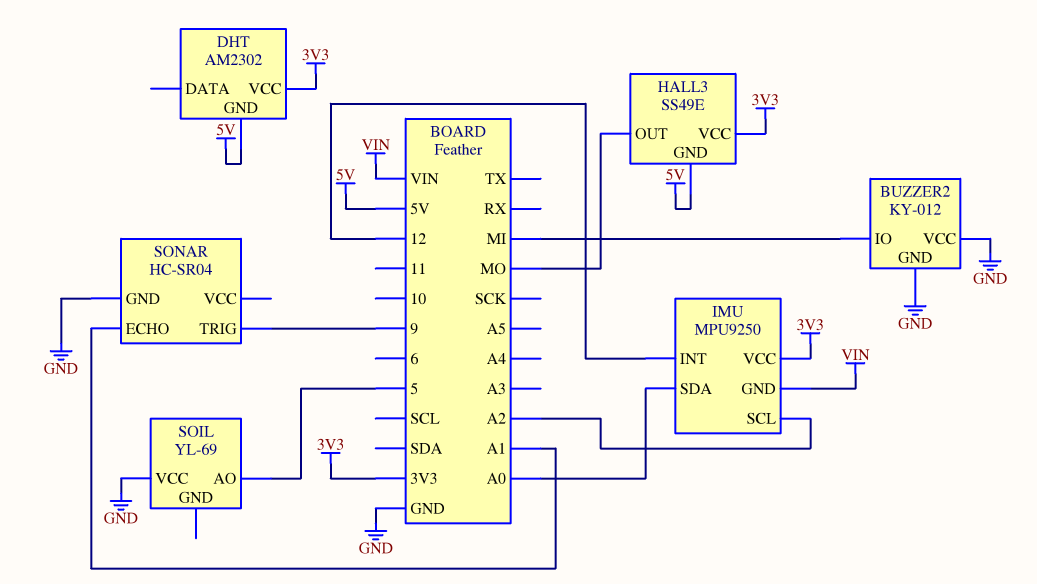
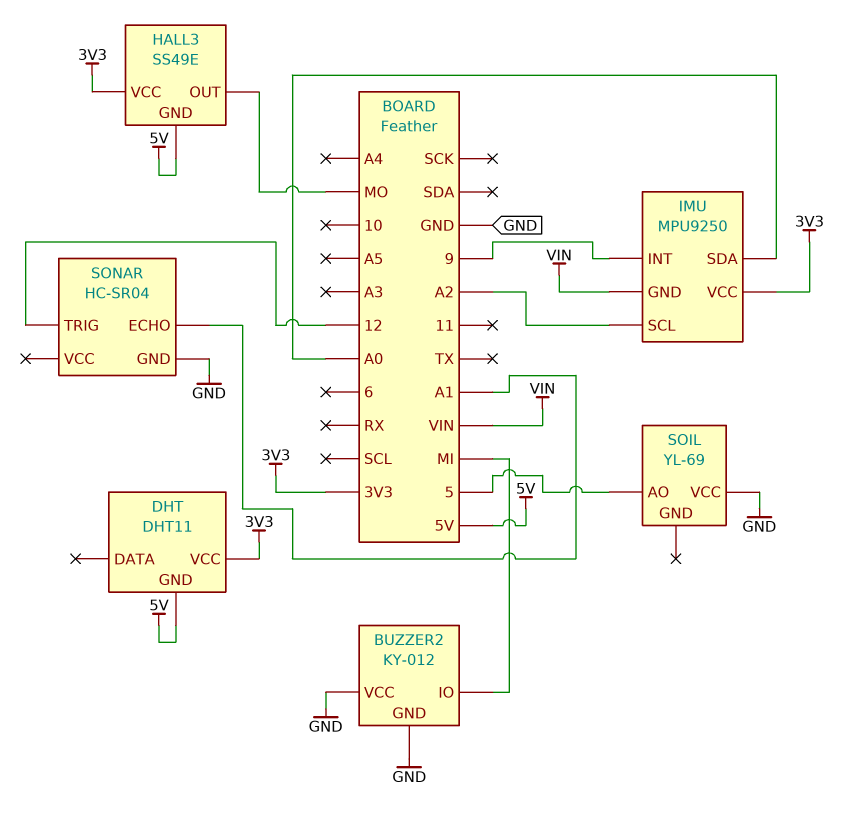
DHT: AM2302 -> DHT11
IMU pin INT: 12 -> 9
SONAR pin TRIG: 9 -> 12

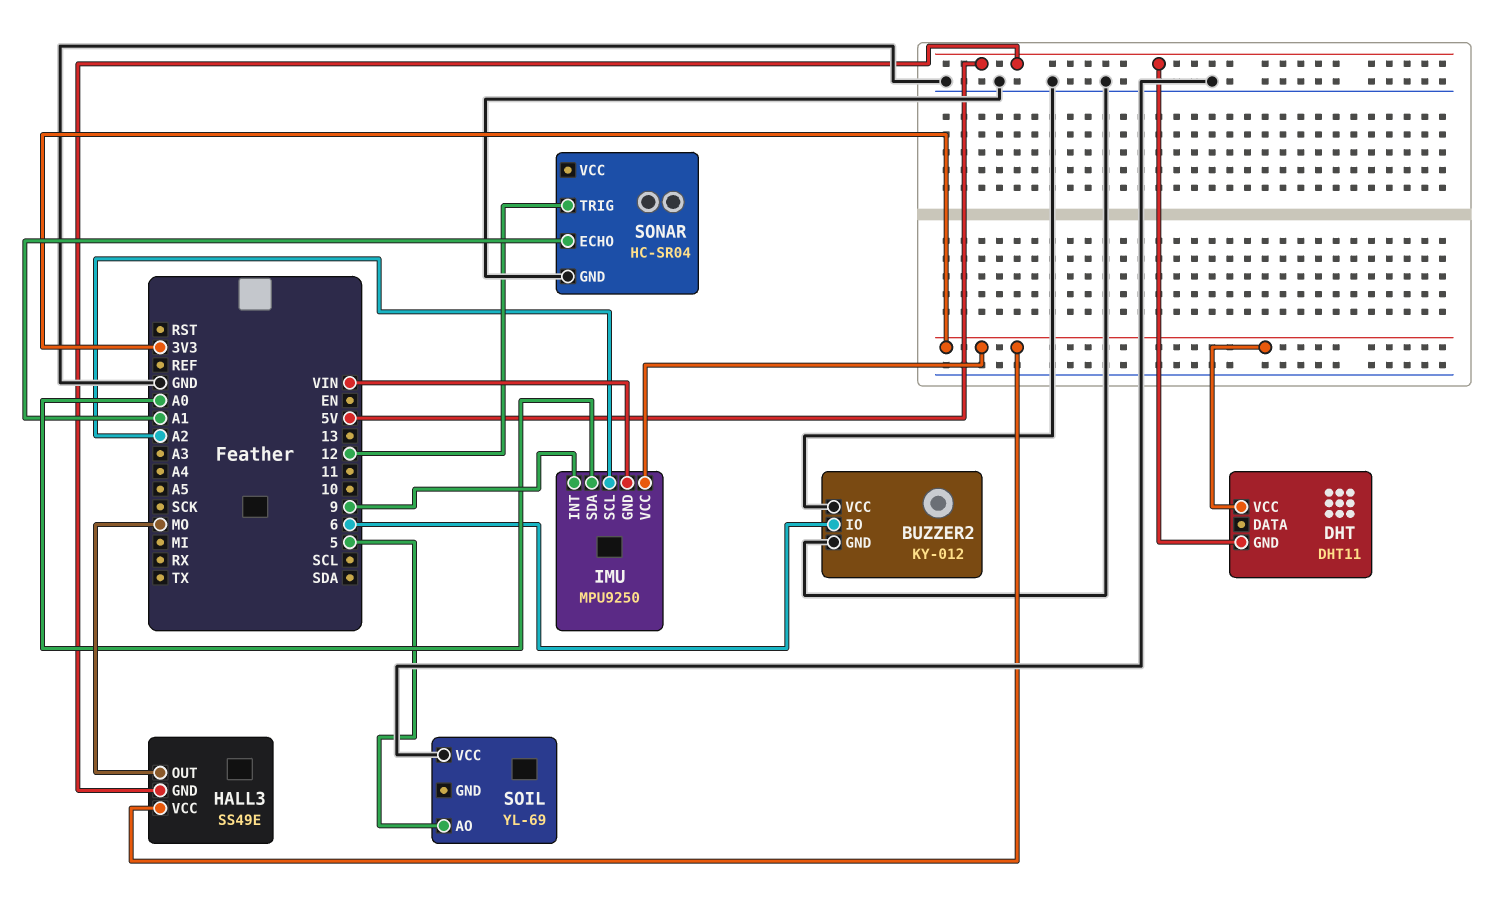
BUZZER2 pin IO: MI -> 6

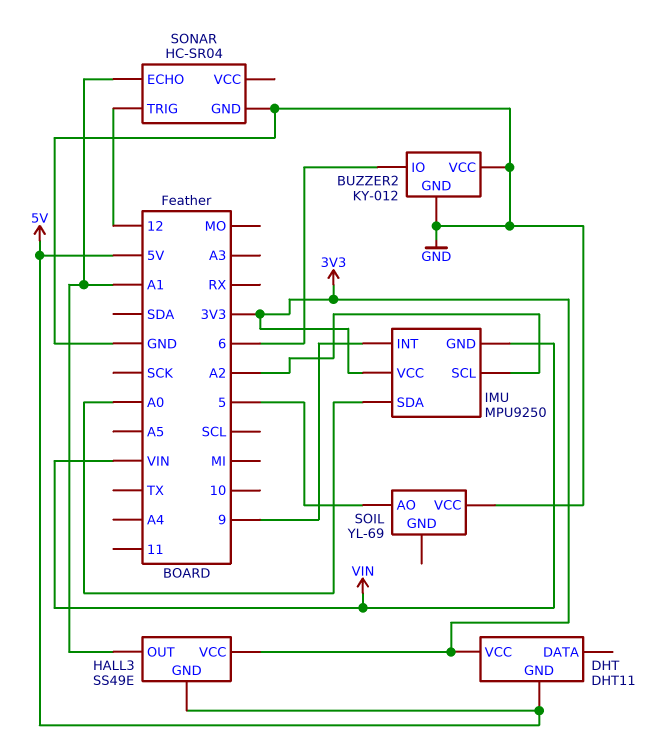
HALL3 pin OUT: MO -> A1

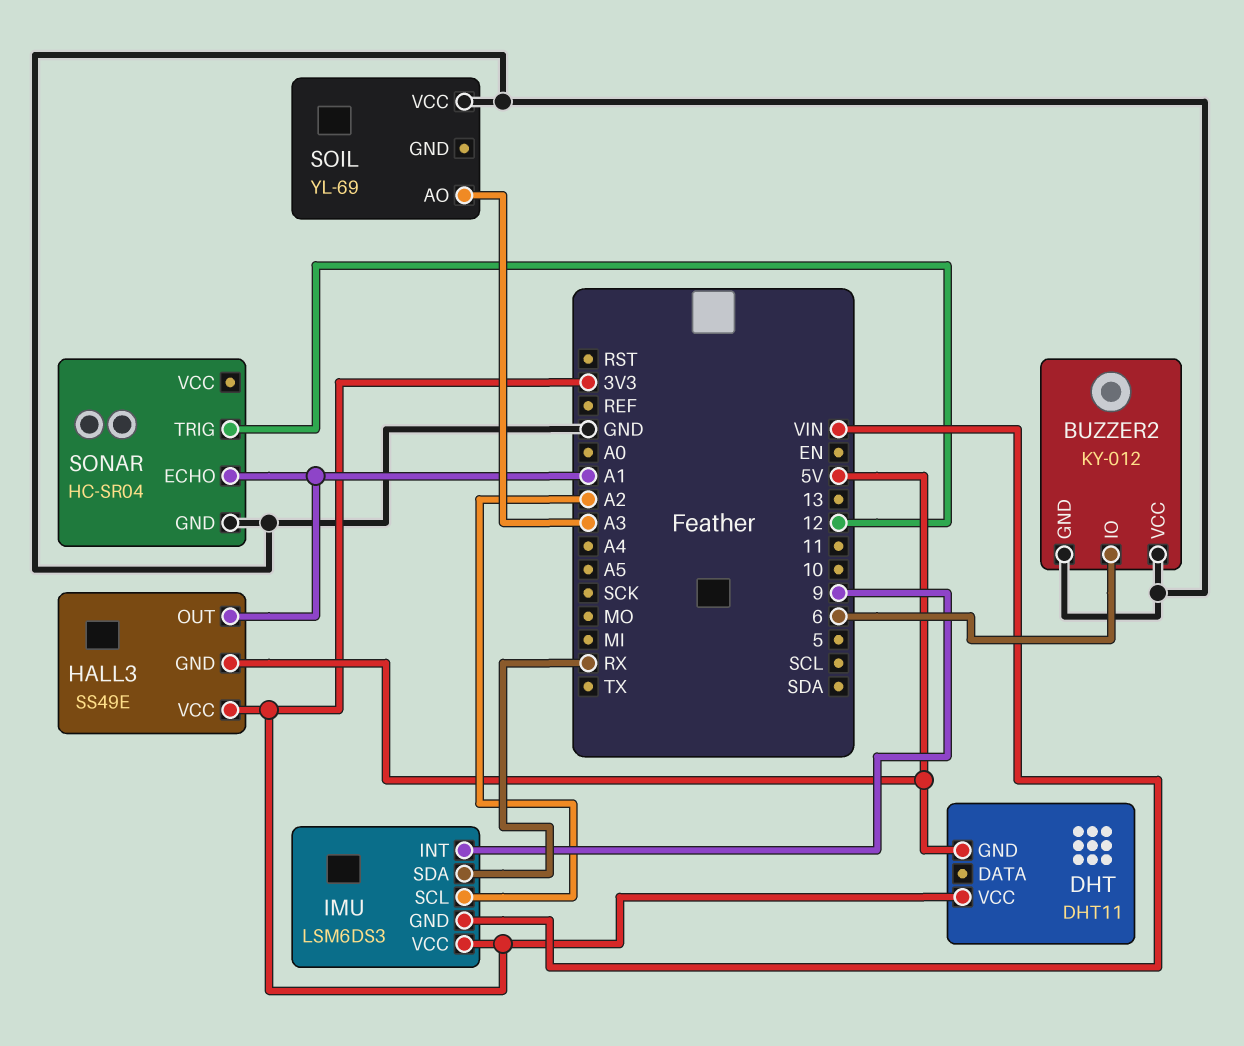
IMU: MPU9250 -> LSM6DS3
IMU pin SDA: A0 -> RX
SOIL pin AO: 5 -> A3

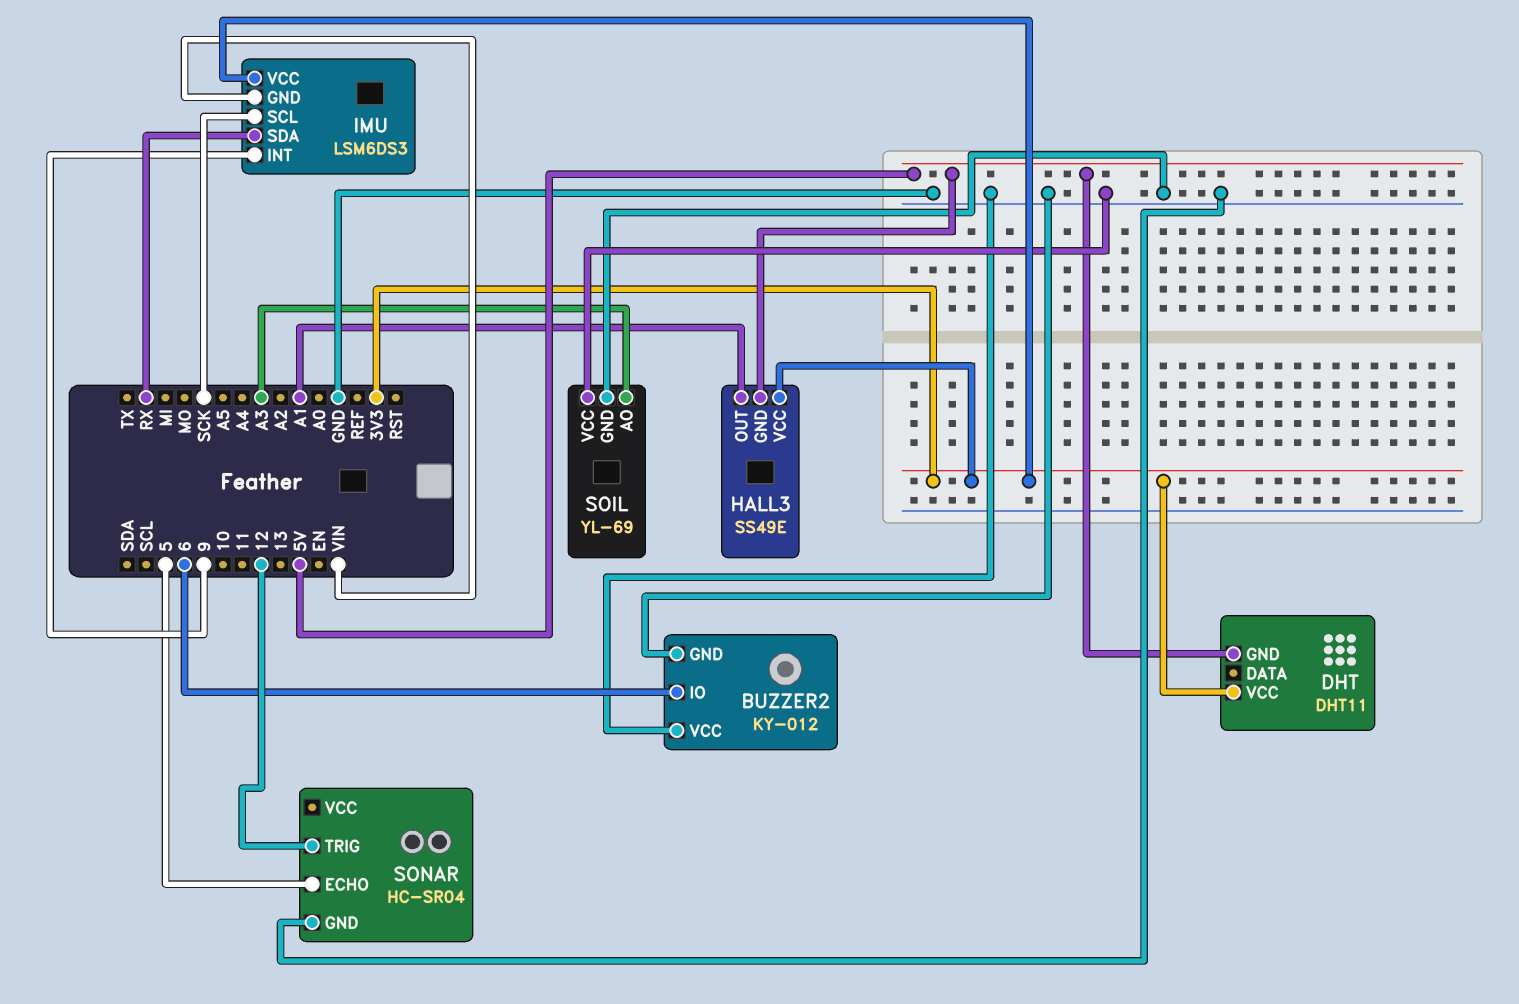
IMU pin SCL: A2 -> SCK
SOIL pin GND: none -> GND
SONAR pin ECHO: A1 -> 5

